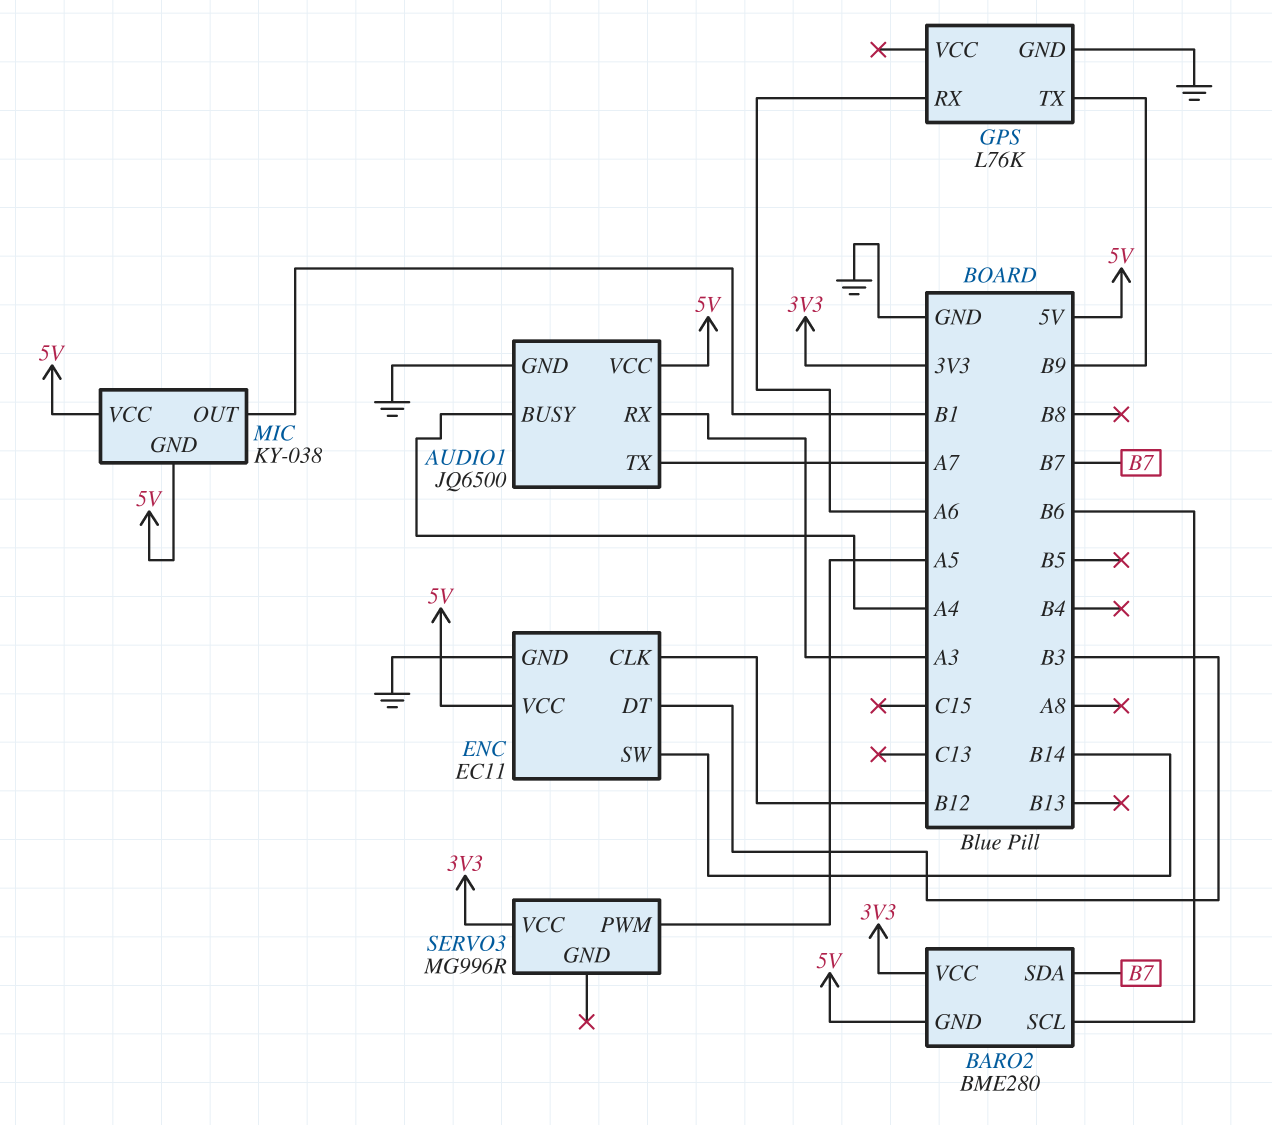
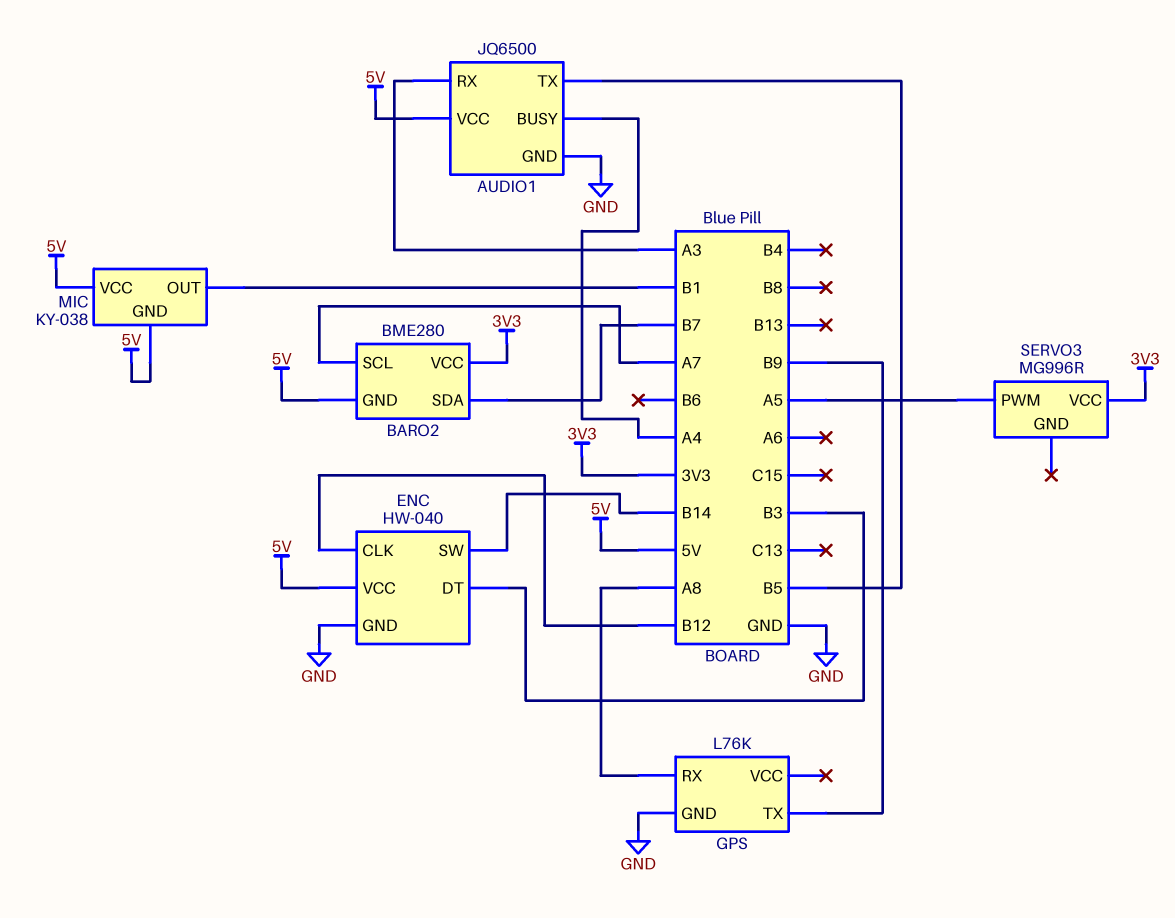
AUDIO1 pin TX: A7 -> B5
BARO2 pin SCL: B6 -> A7
ENC: EC11 -> HW-040
GPS pin RX: A6 -> A8

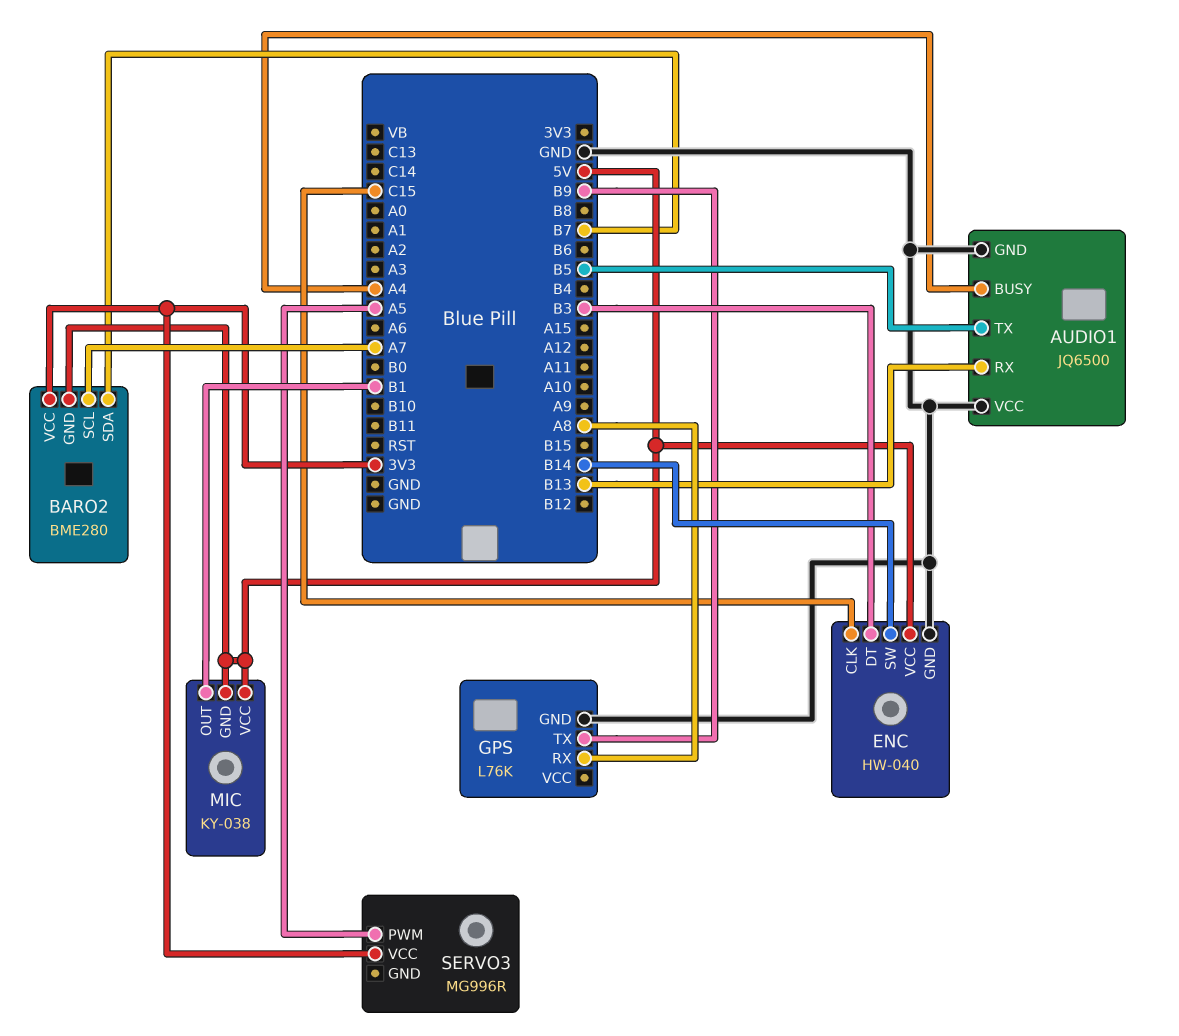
AUDIO1 pin RX: A3 -> B13
AUDIO1 pin VCC: 5V -> GND
ENC pin CLK: B12 -> C15

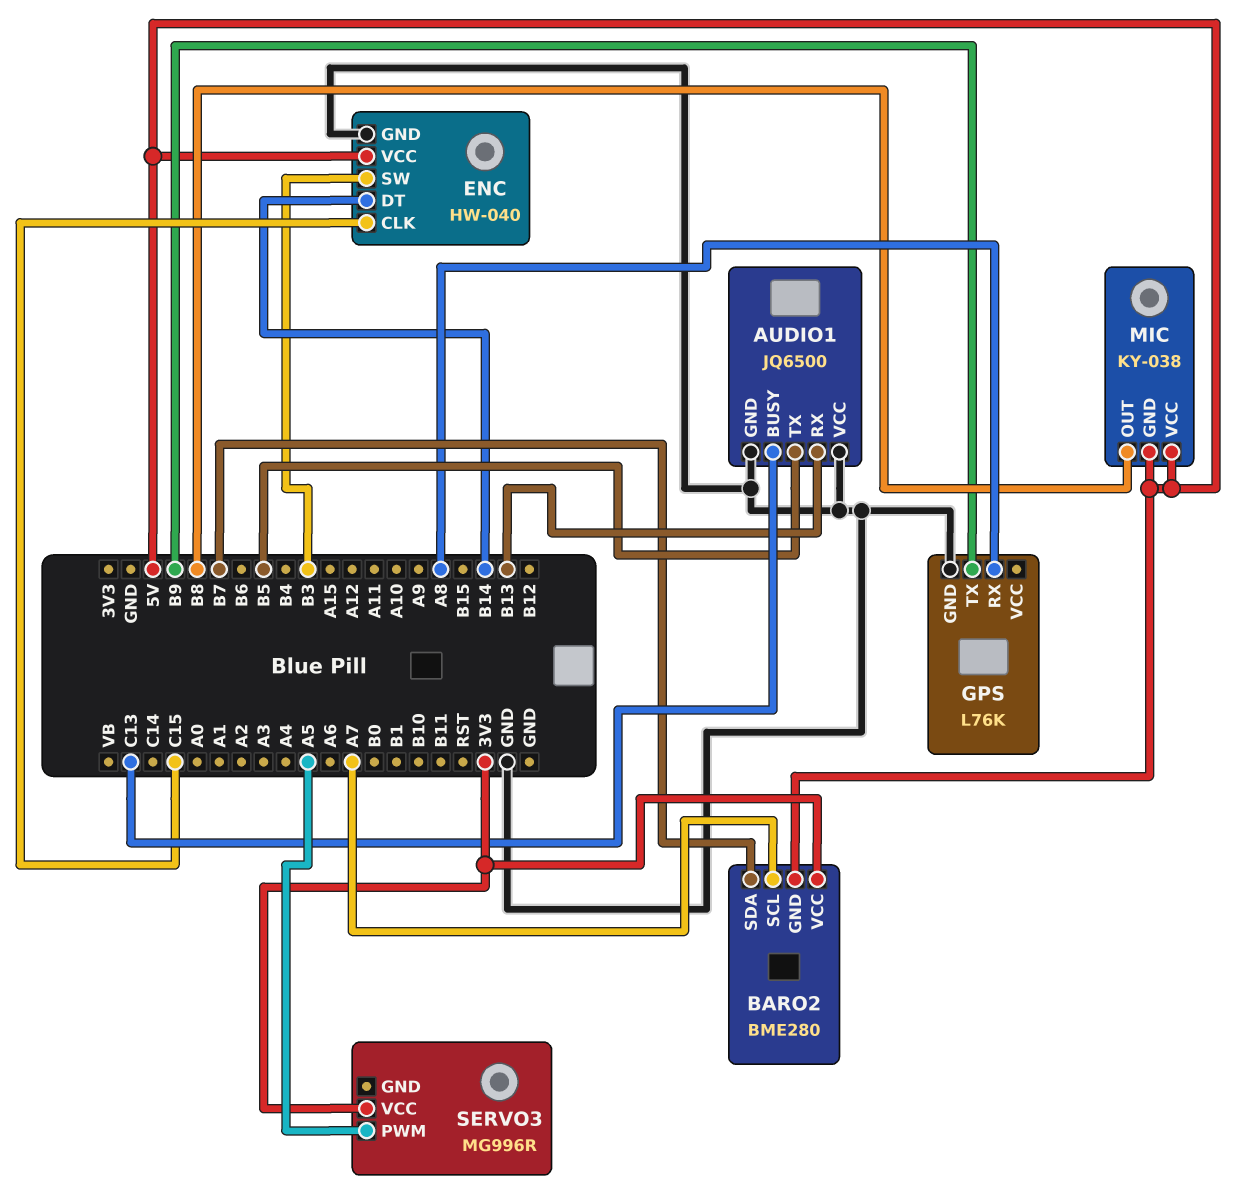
AUDIO1 pin BUSY: A4 -> C13
ENC pin DT: B3 -> B14
ENC pin SW: B14 -> B3
MIC pin OUT: B1 -> B8

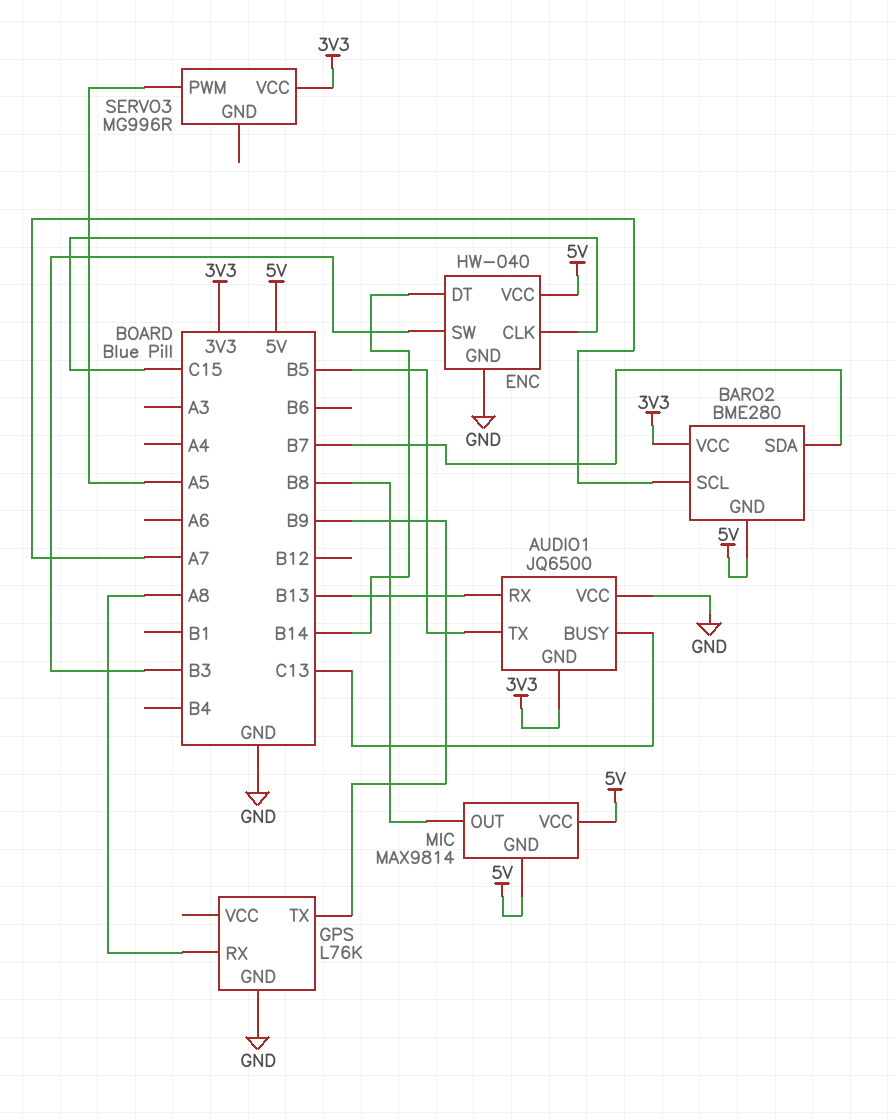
AUDIO1 pin GND: GND -> 3V3
MIC: KY-038 -> MAX9814

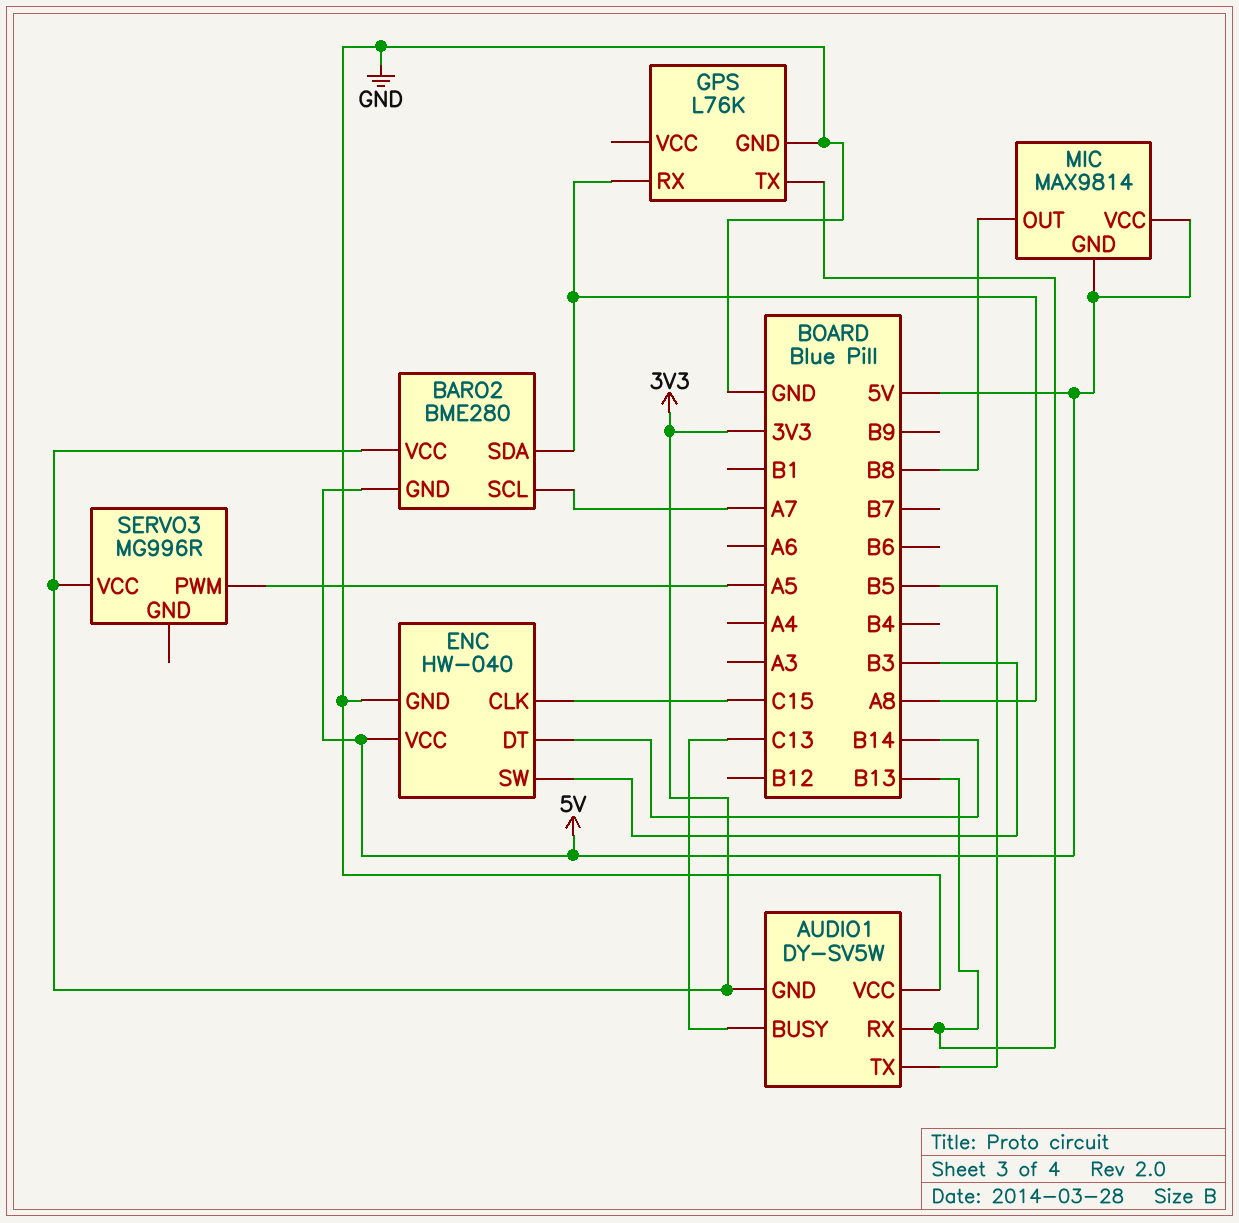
AUDIO1: JQ6500 -> DY-SV5W
BARO2 pin SDA: B7 -> A8
GPS pin TX: B9 -> B13

